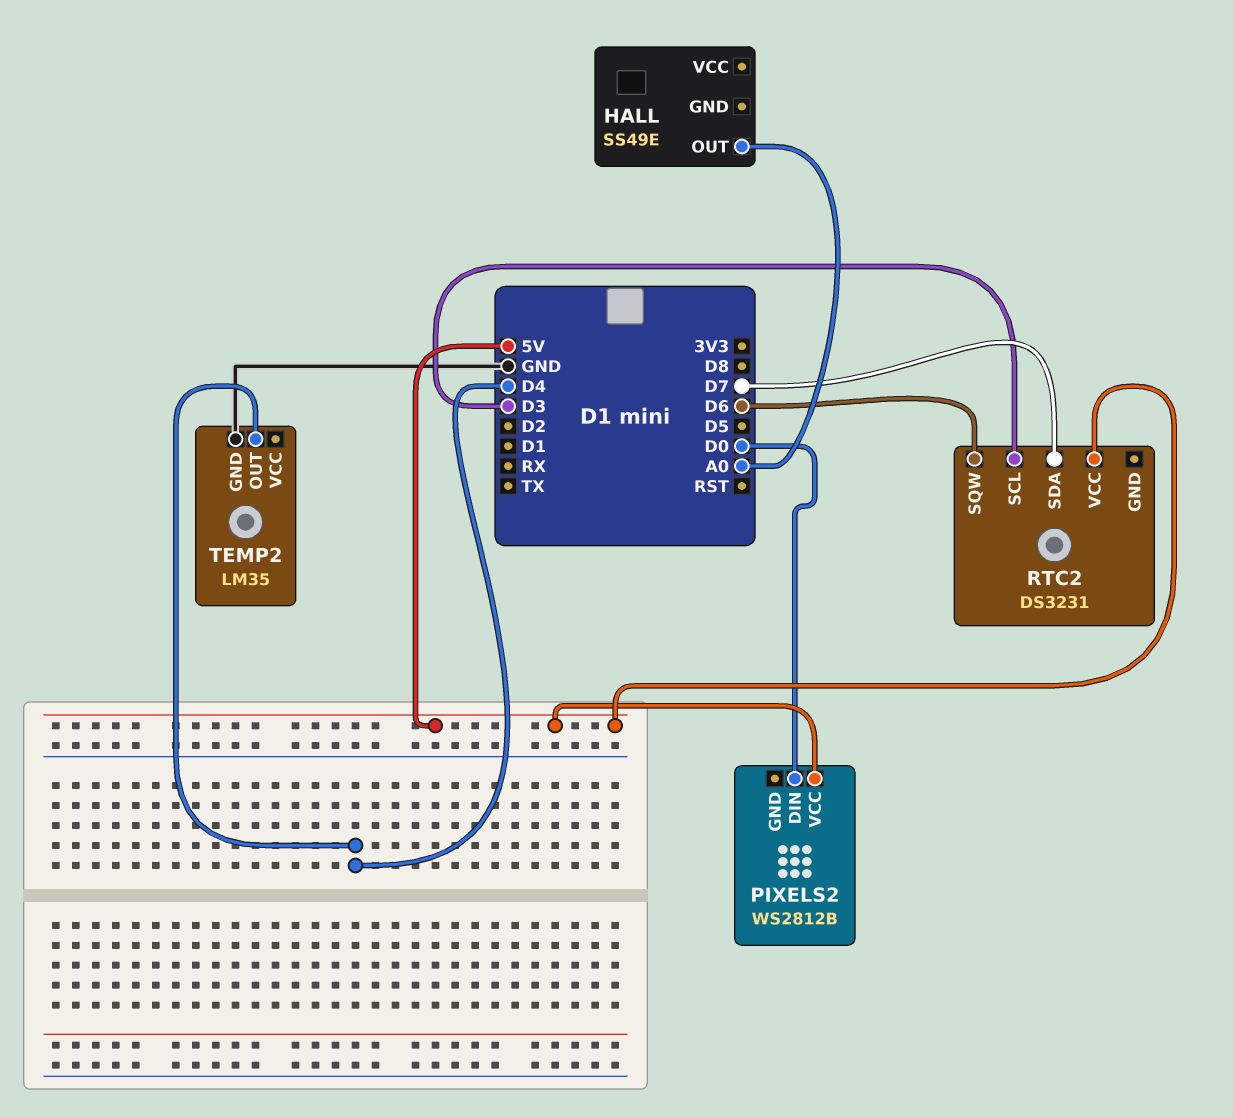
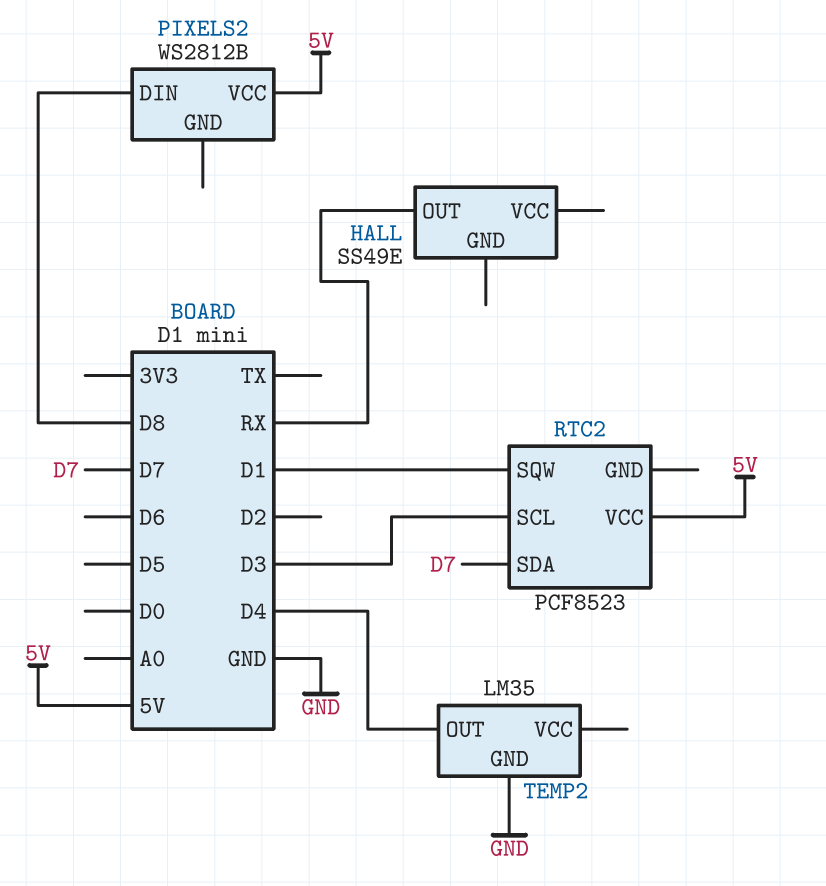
HALL pin OUT: A0 -> RX
PIXELS2 pin DIN: D0 -> D8
RTC2: DS3231 -> PCF8523
RTC2 pin SQW: D6 -> D1

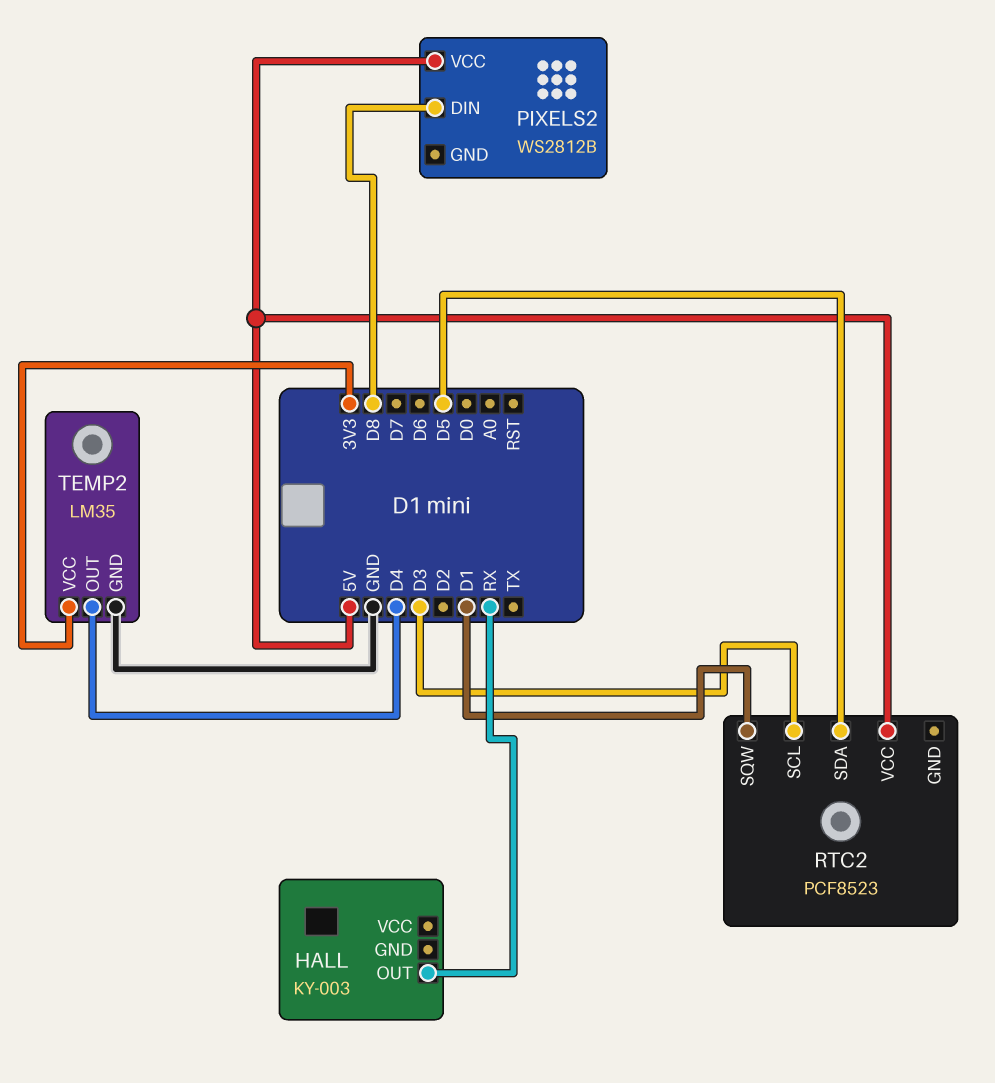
HALL: SS49E -> KY-003
RTC2 pin SDA: D7 -> D5
TEMP2 pin VCC: none -> 3V3

